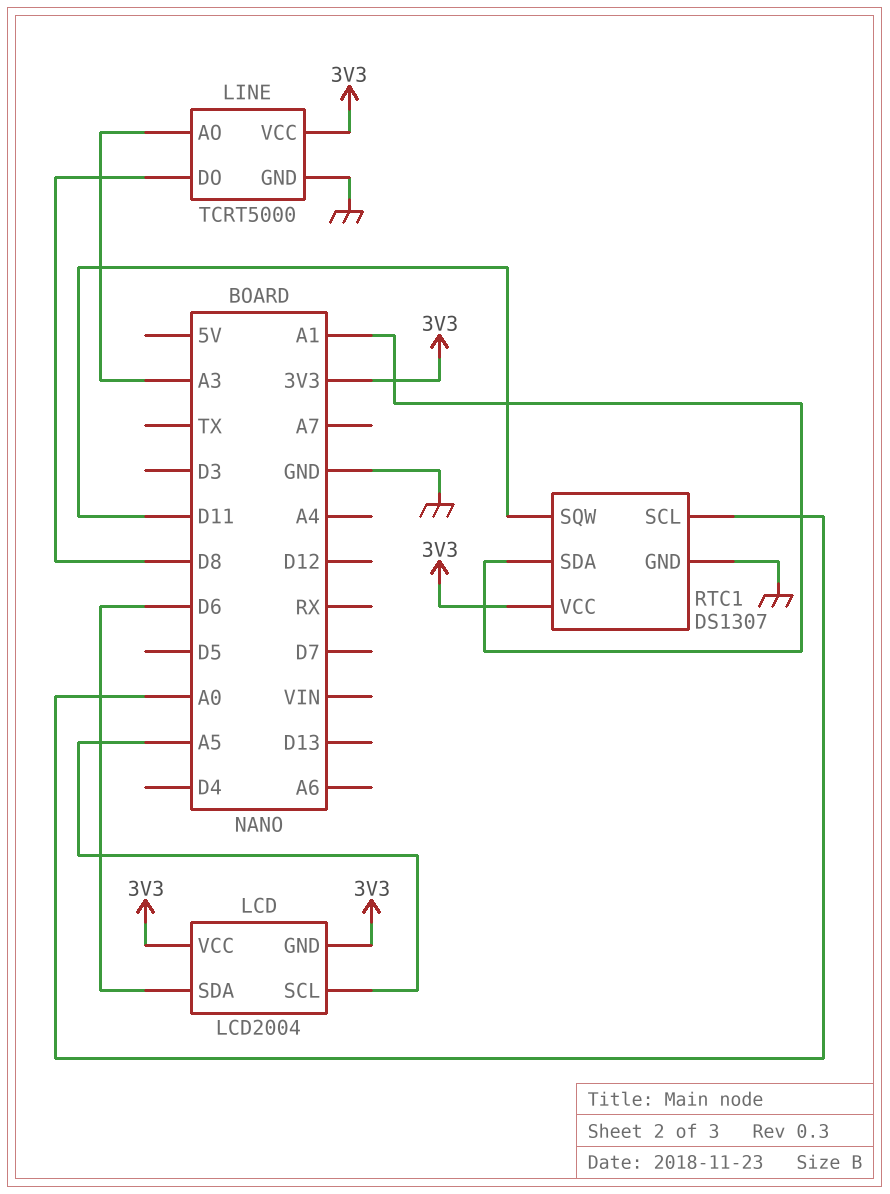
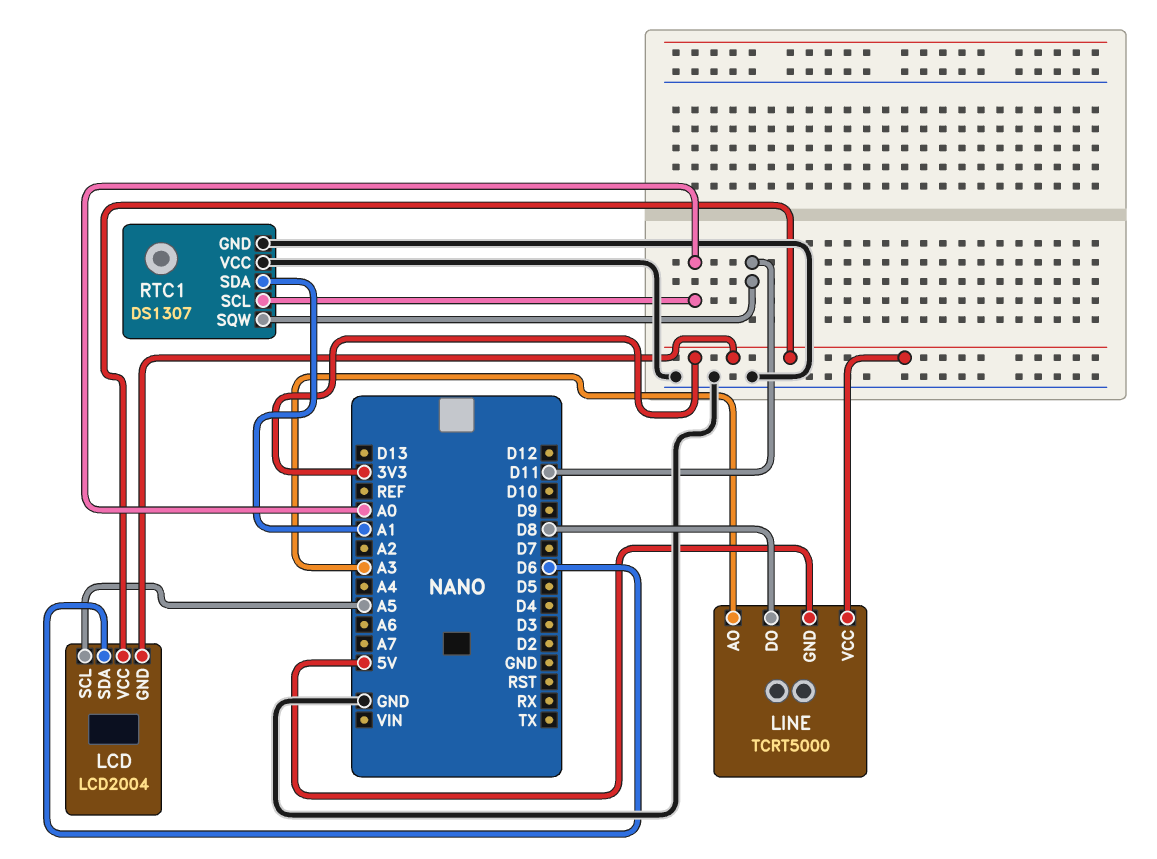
LINE pin GND: GND -> 5V
RTC1 pin VCC: 3V3 -> GND

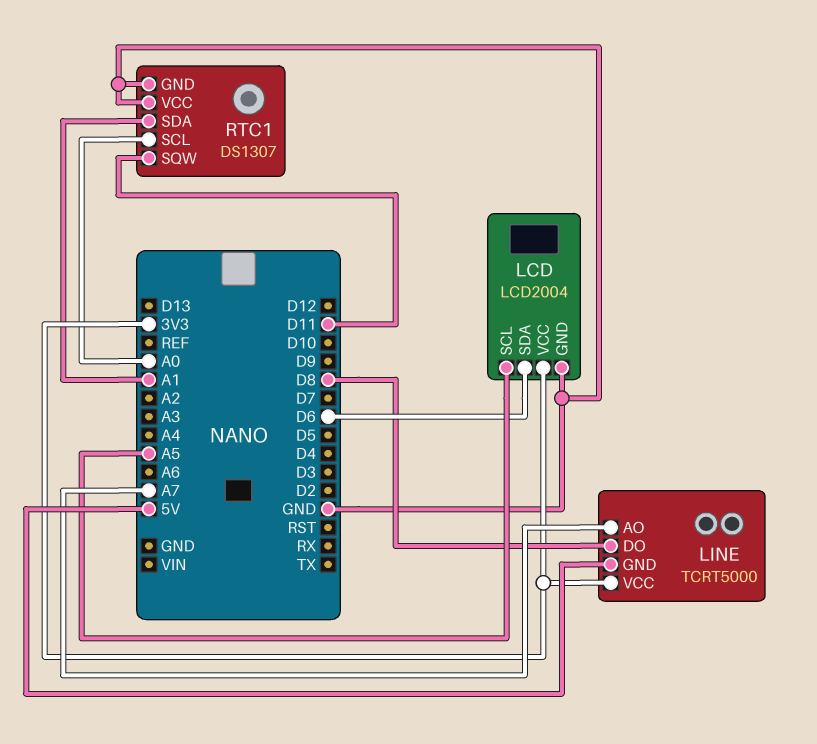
LCD pin GND: 3V3 -> GND
LINE pin AO: A3 -> A7

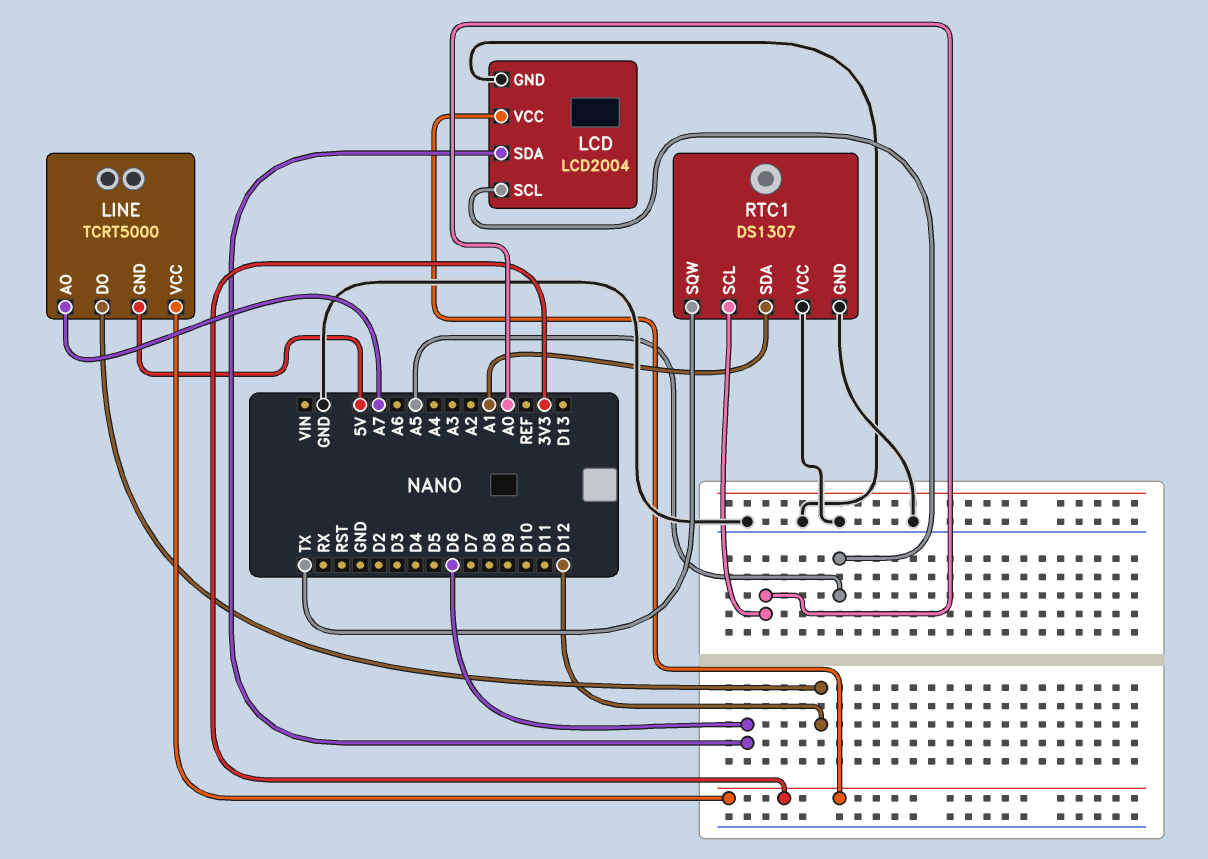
LINE pin DO: D8 -> D12
RTC1 pin SQW: D11 -> TX

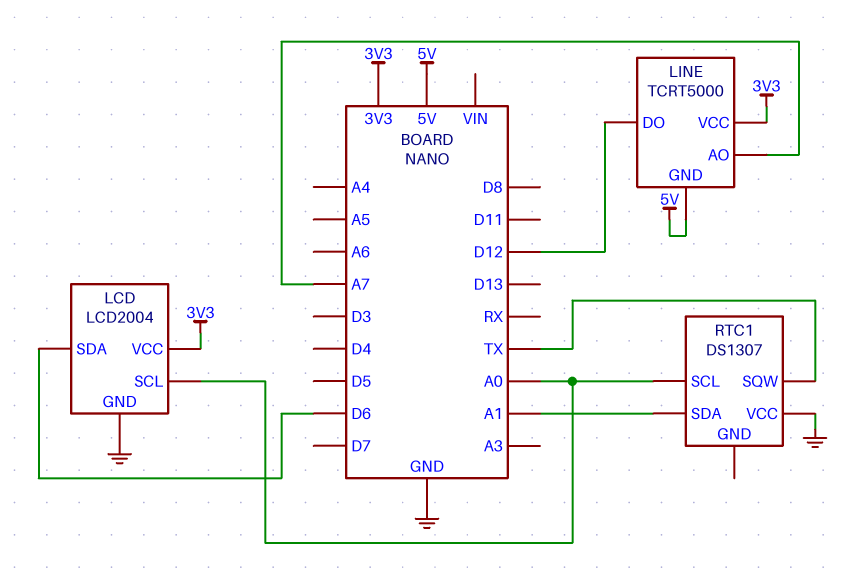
LCD pin SCL: A5 -> A0
RTC1 pin GND: GND -> none

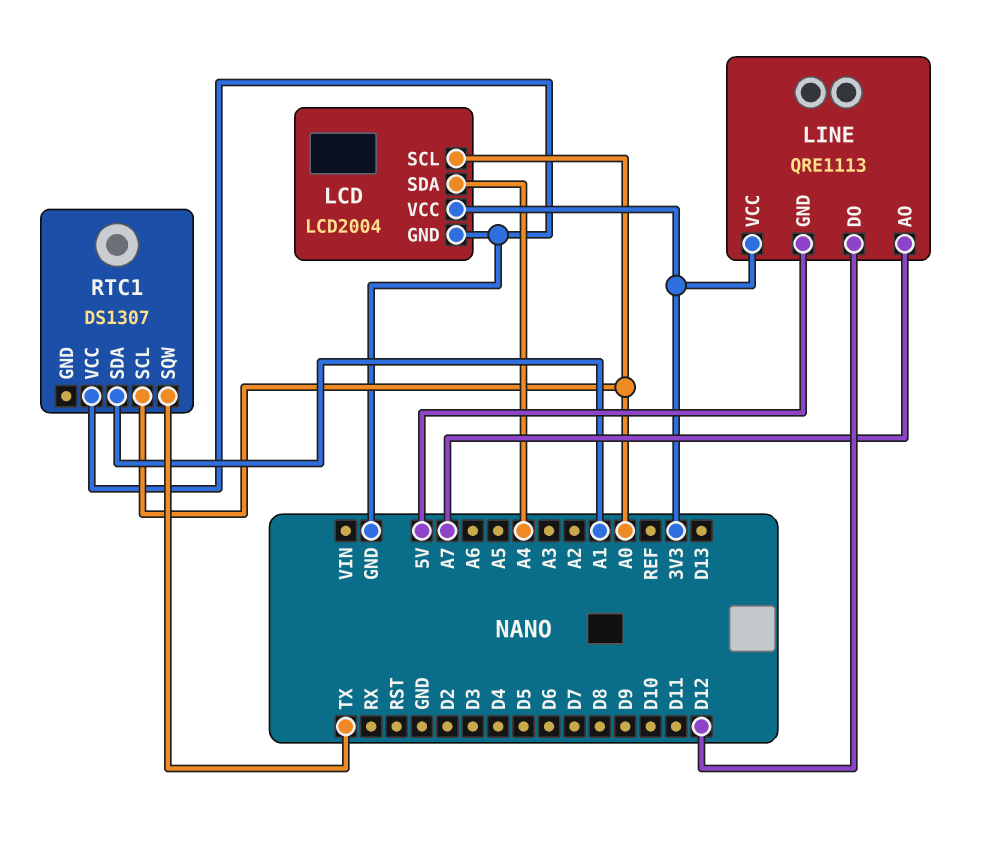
LCD pin SDA: D6 -> A4
LINE: TCRT5000 -> QRE1113

